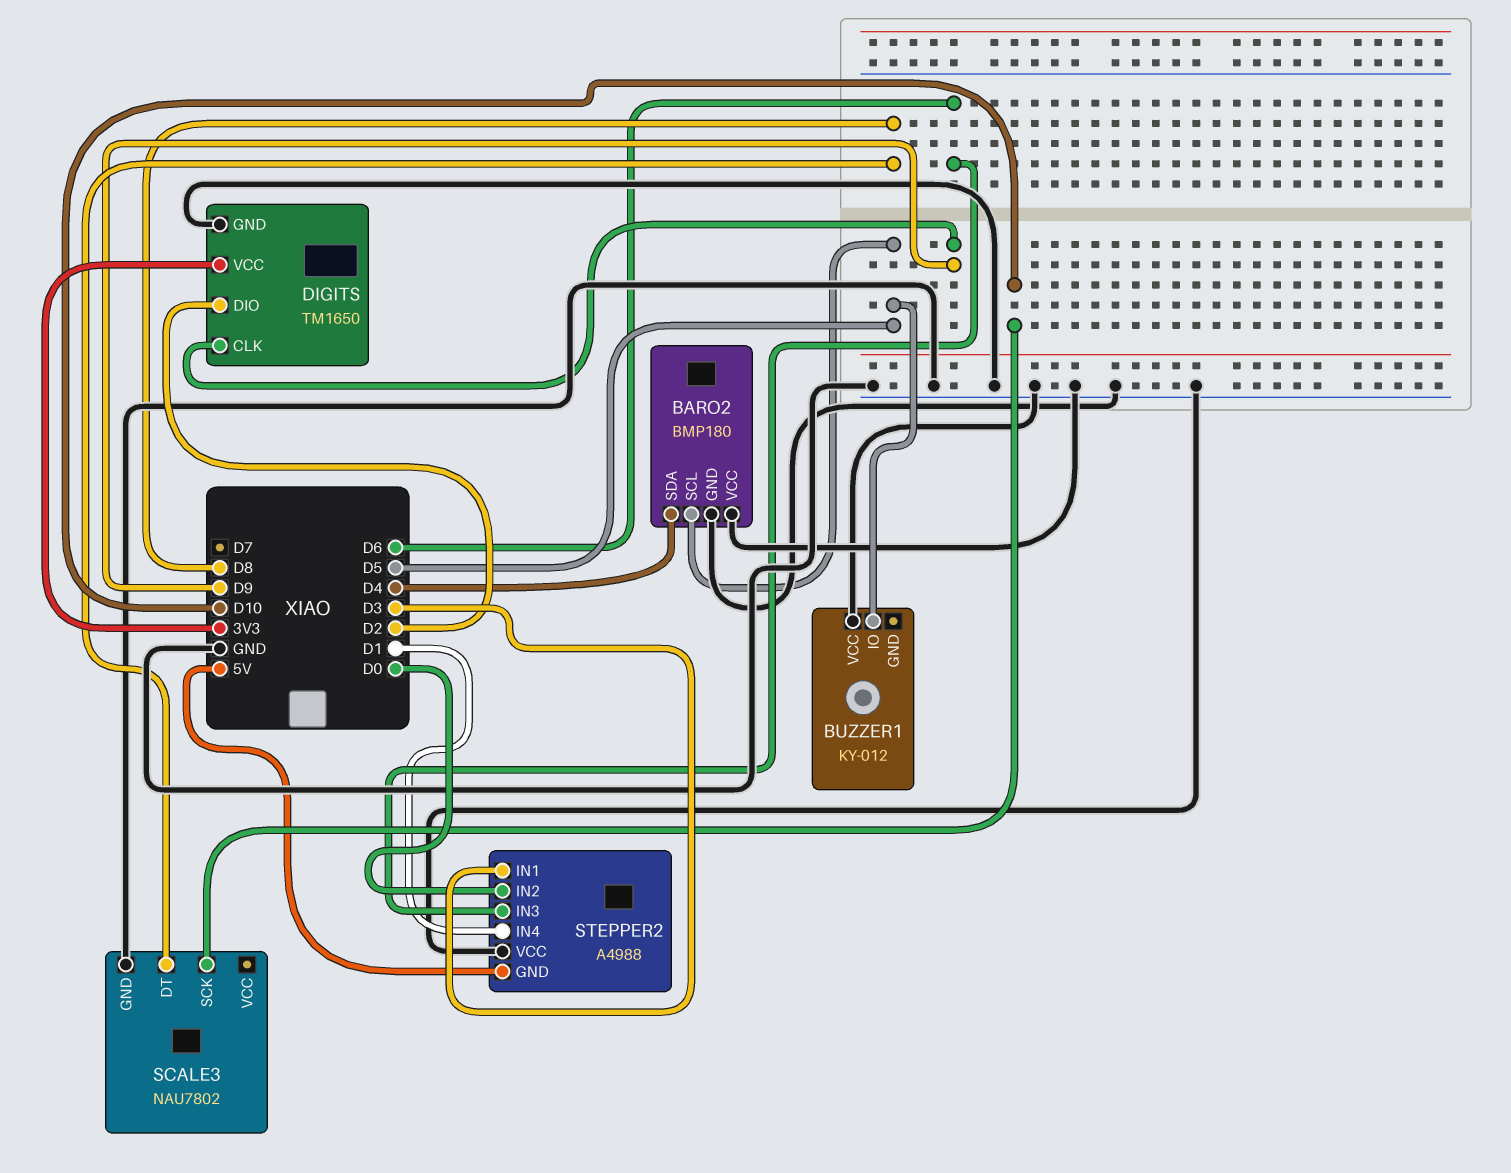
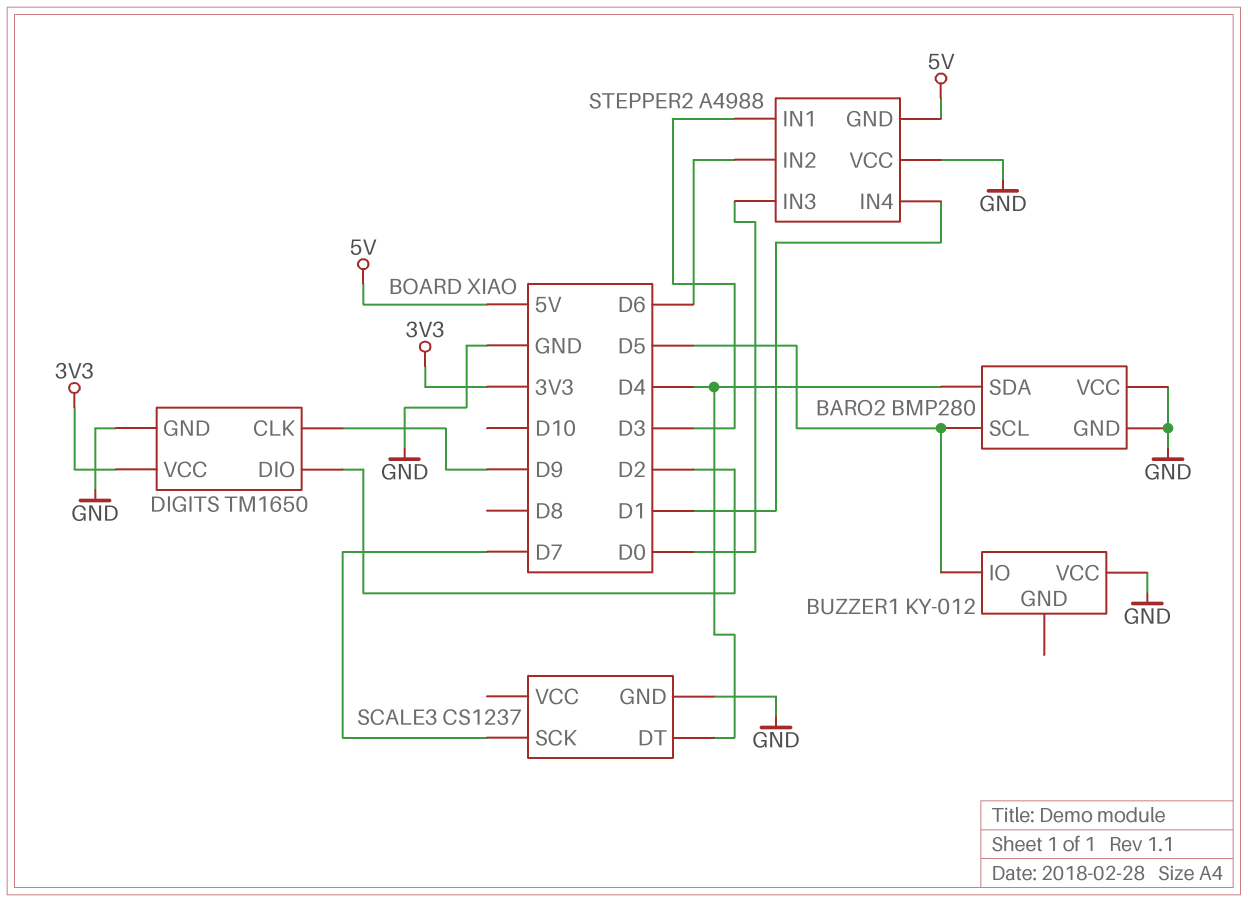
BARO2: BMP180 -> BMP280
SCALE3: NAU7802 -> CS1237
SCALE3 pin DT: D8 -> D4
SCALE3 pin SCK: D10 -> D7
STEPPER2 pin IN2: D0 -> D6
STEPPER2 pin IN3: D6 -> D0

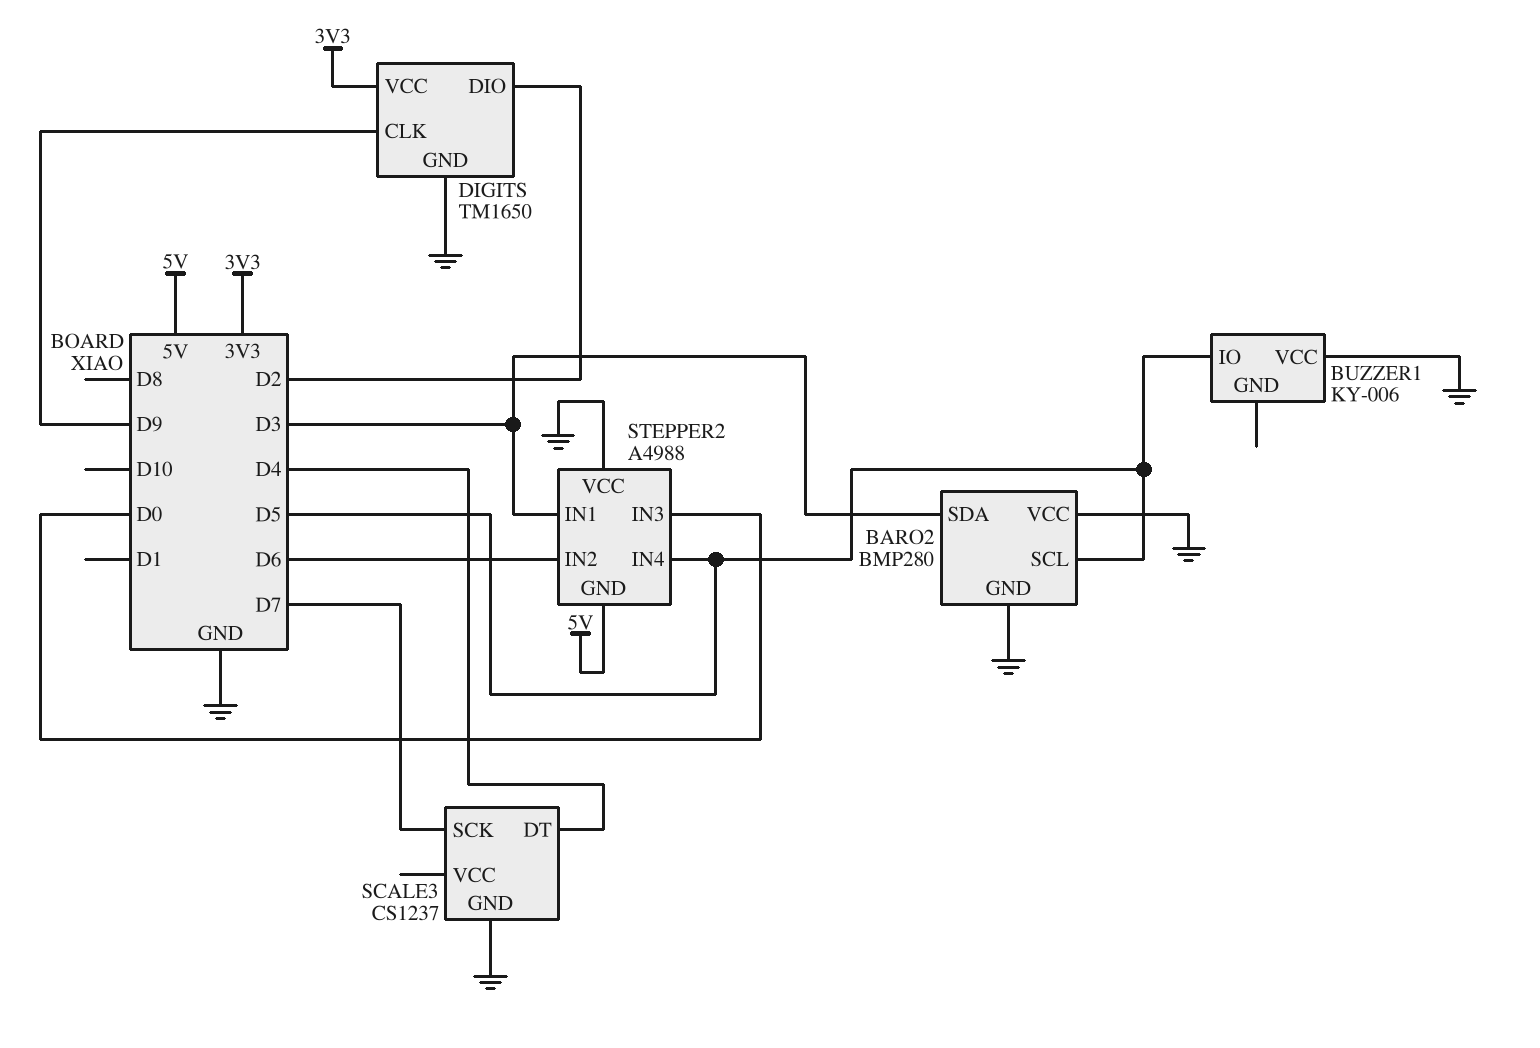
BARO2 pin SDA: D4 -> D3
BUZZER1: KY-012 -> KY-006
STEPPER2 pin IN4: D1 -> D5

